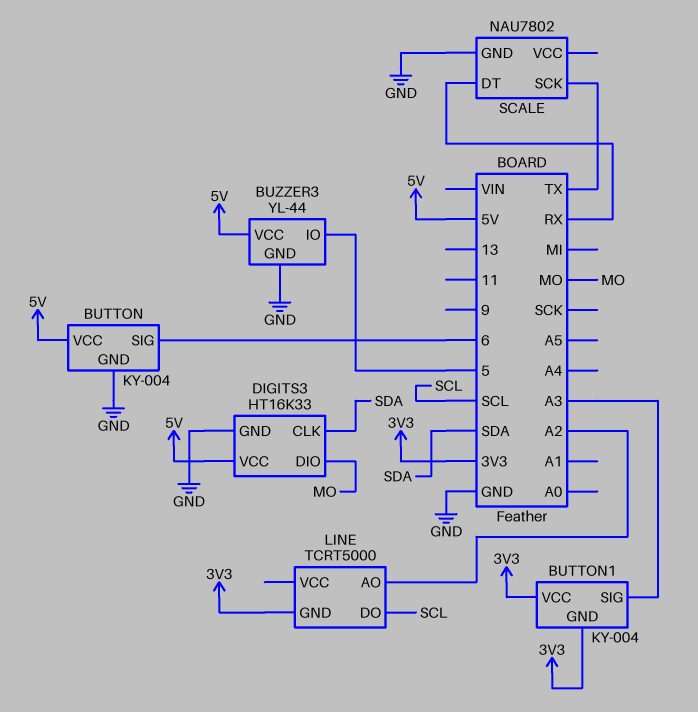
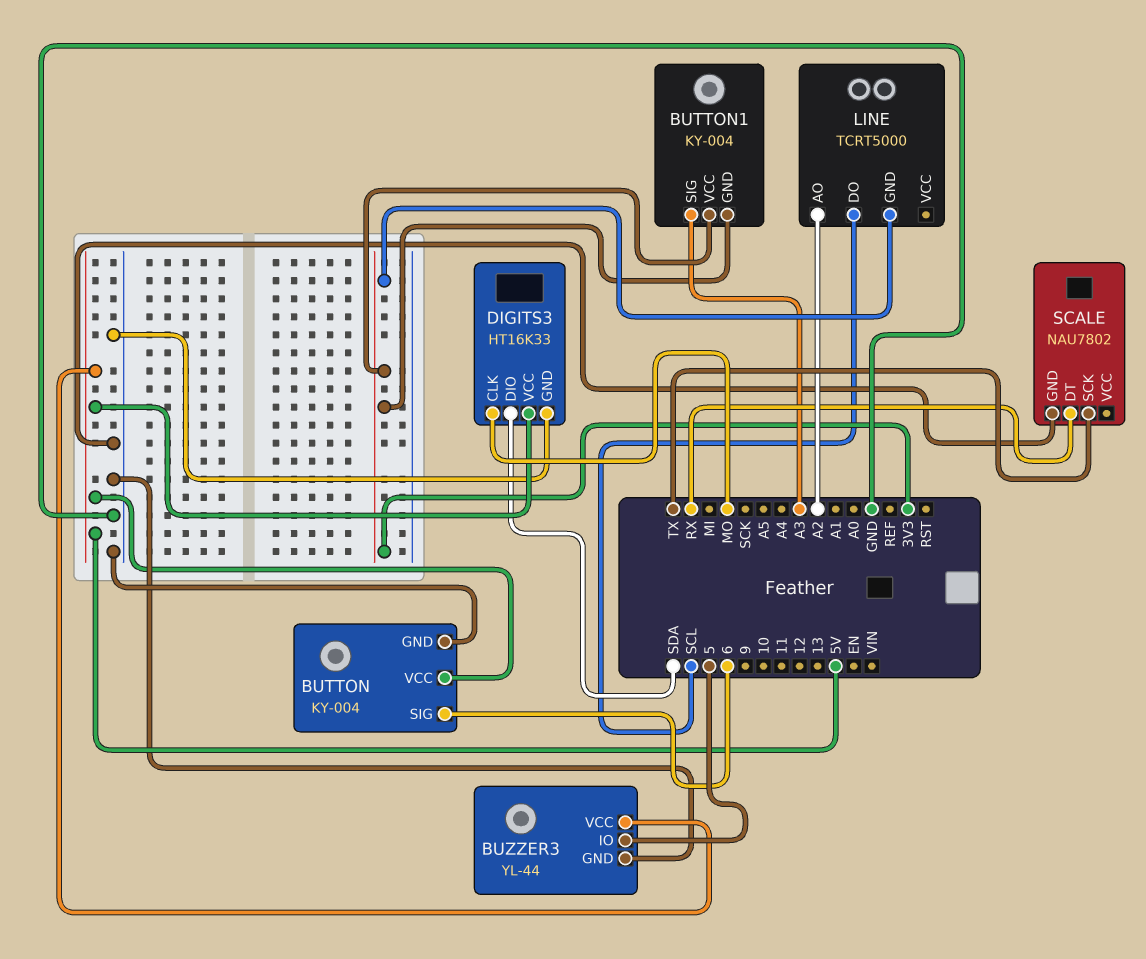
DIGITS3 pin CLK: SDA -> MO
DIGITS3 pin DIO: MO -> SDA

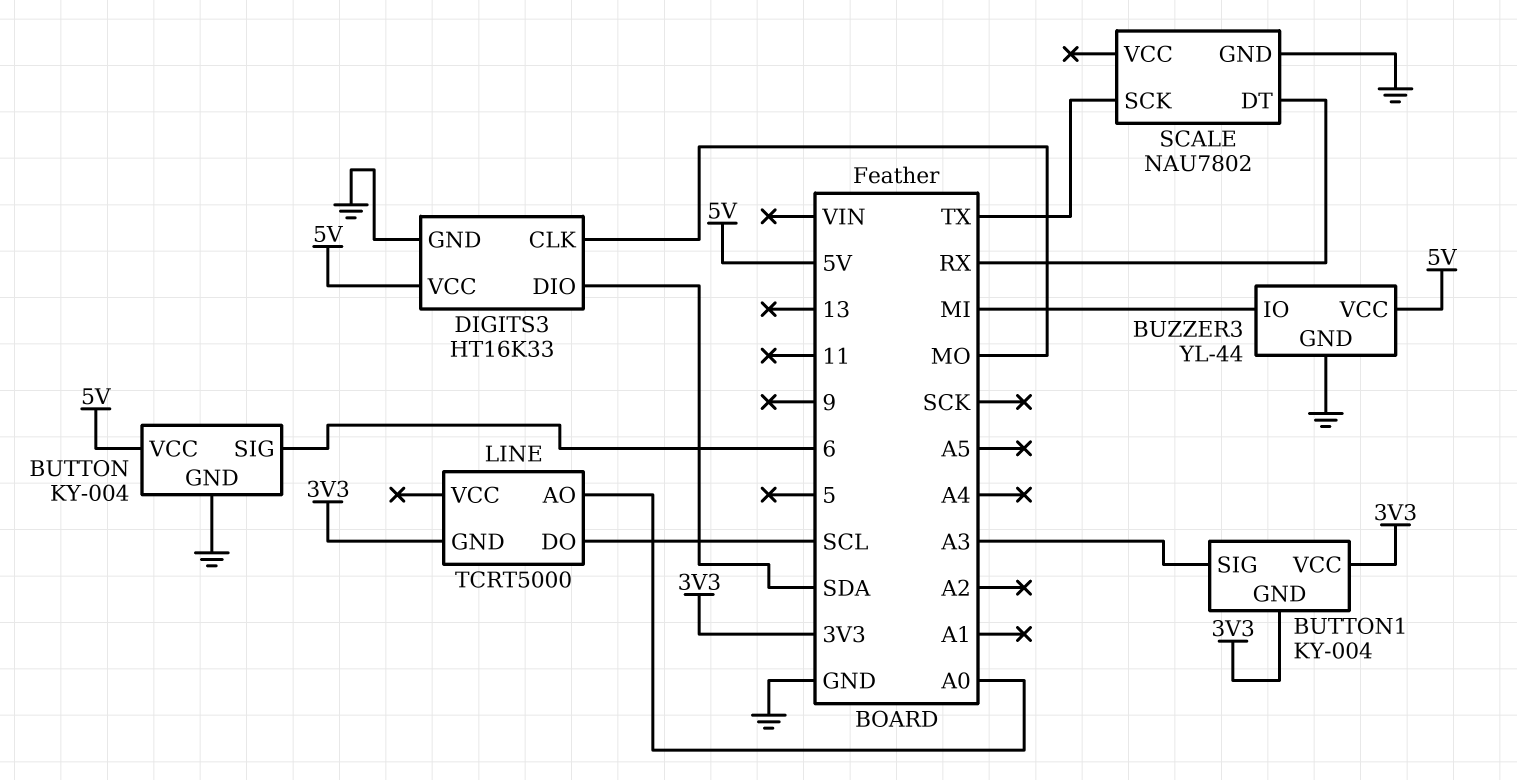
BUZZER3 pin IO: 5 -> MI
LINE pin AO: A2 -> A0

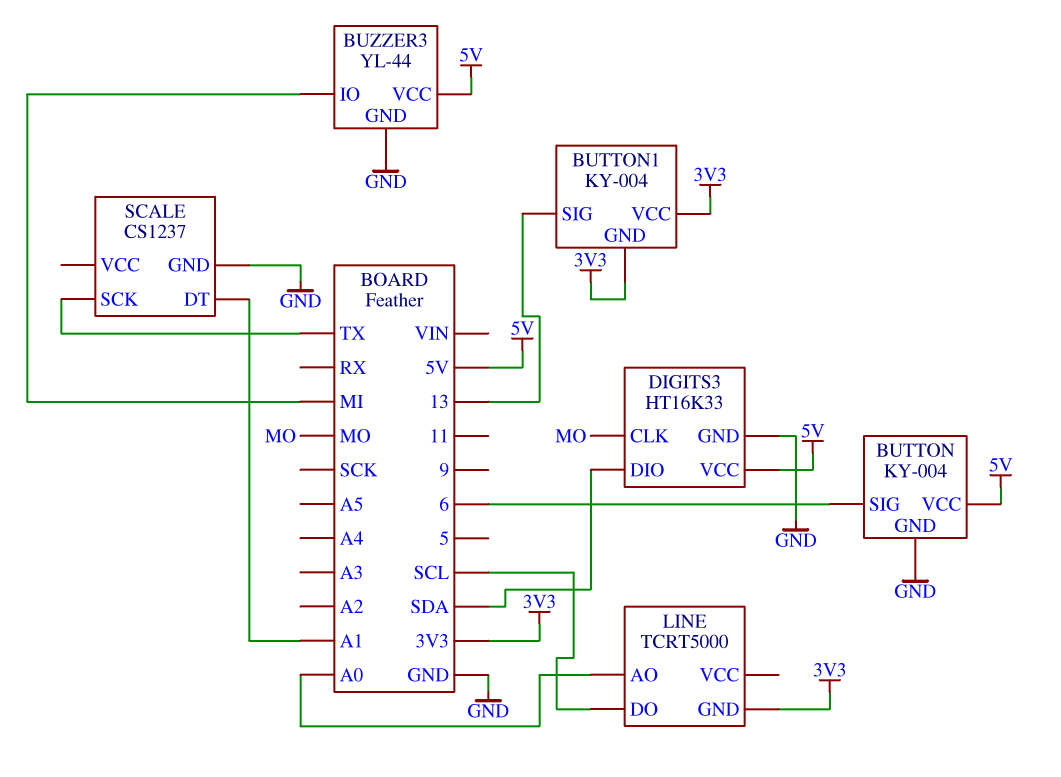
BUTTON1 pin SIG: A3 -> 13
SCALE: NAU7802 -> CS1237
SCALE pin DT: RX -> A1

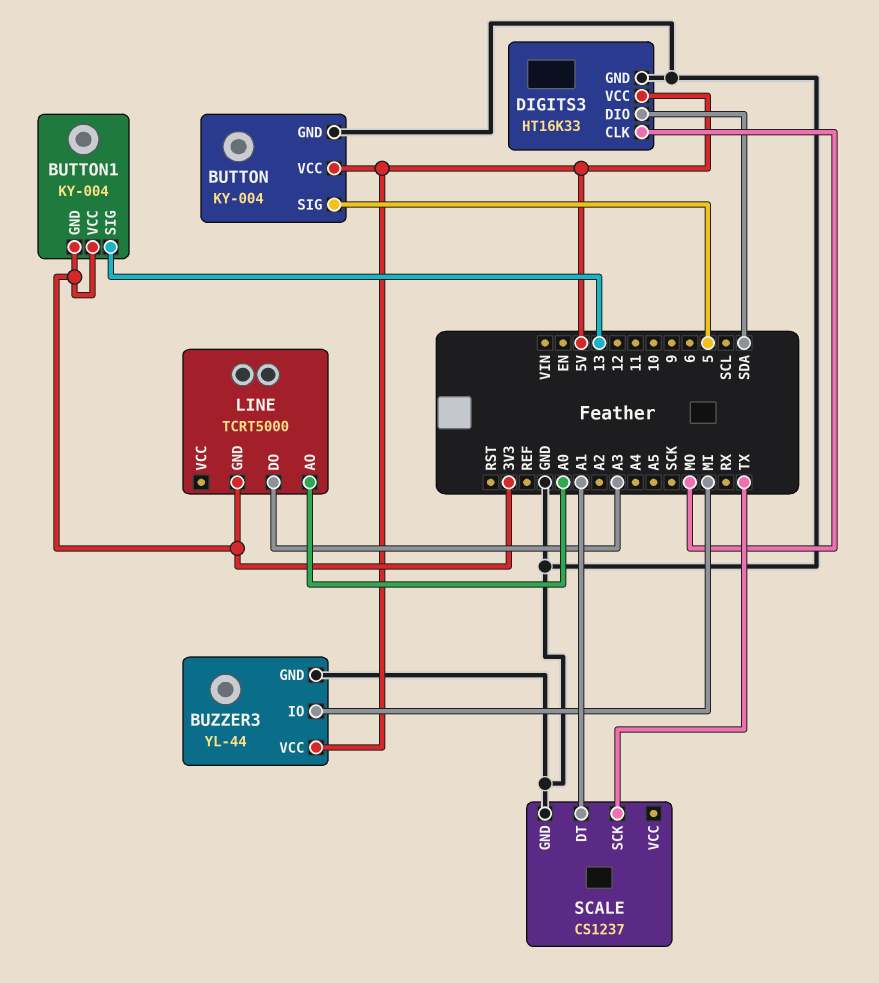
BUTTON pin SIG: 6 -> 5
LINE pin DO: SCL -> A3

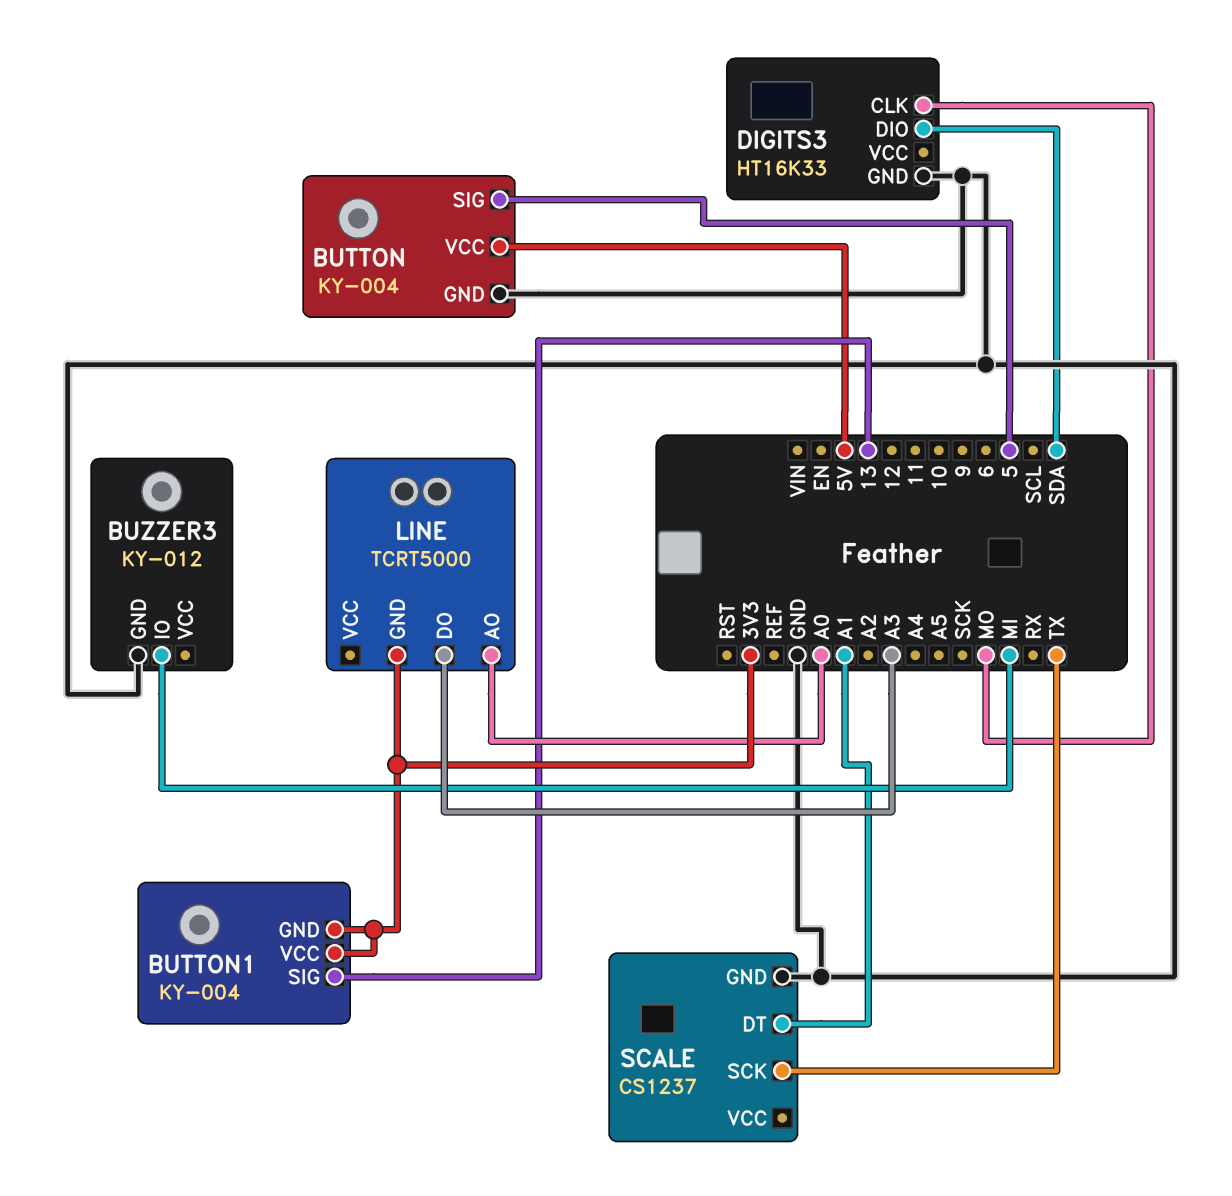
BUZZER3: YL-44 -> KY-012
BUZZER3 pin VCC: 5V -> none
DIGITS3 pin VCC: 5V -> none

